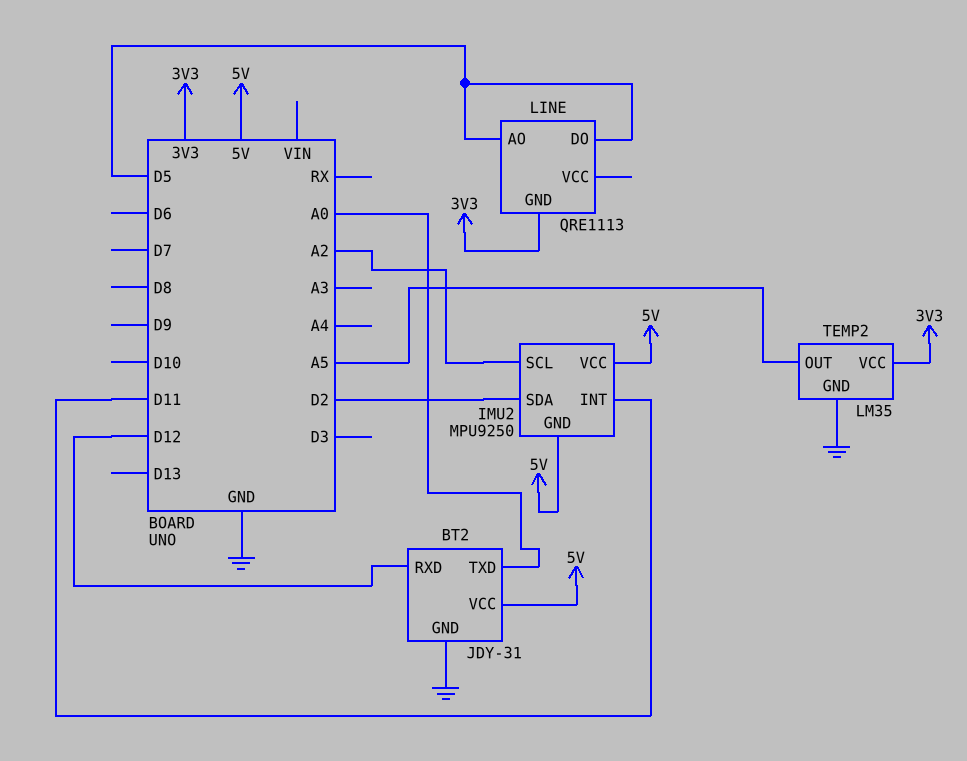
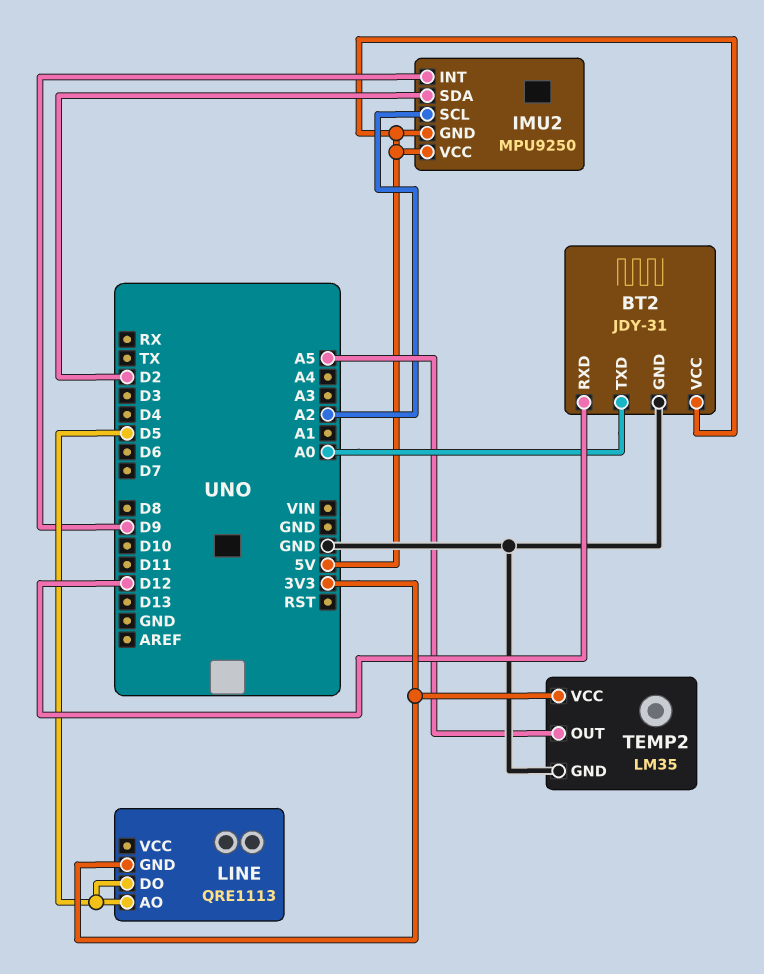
IMU2 pin INT: D11 -> D9

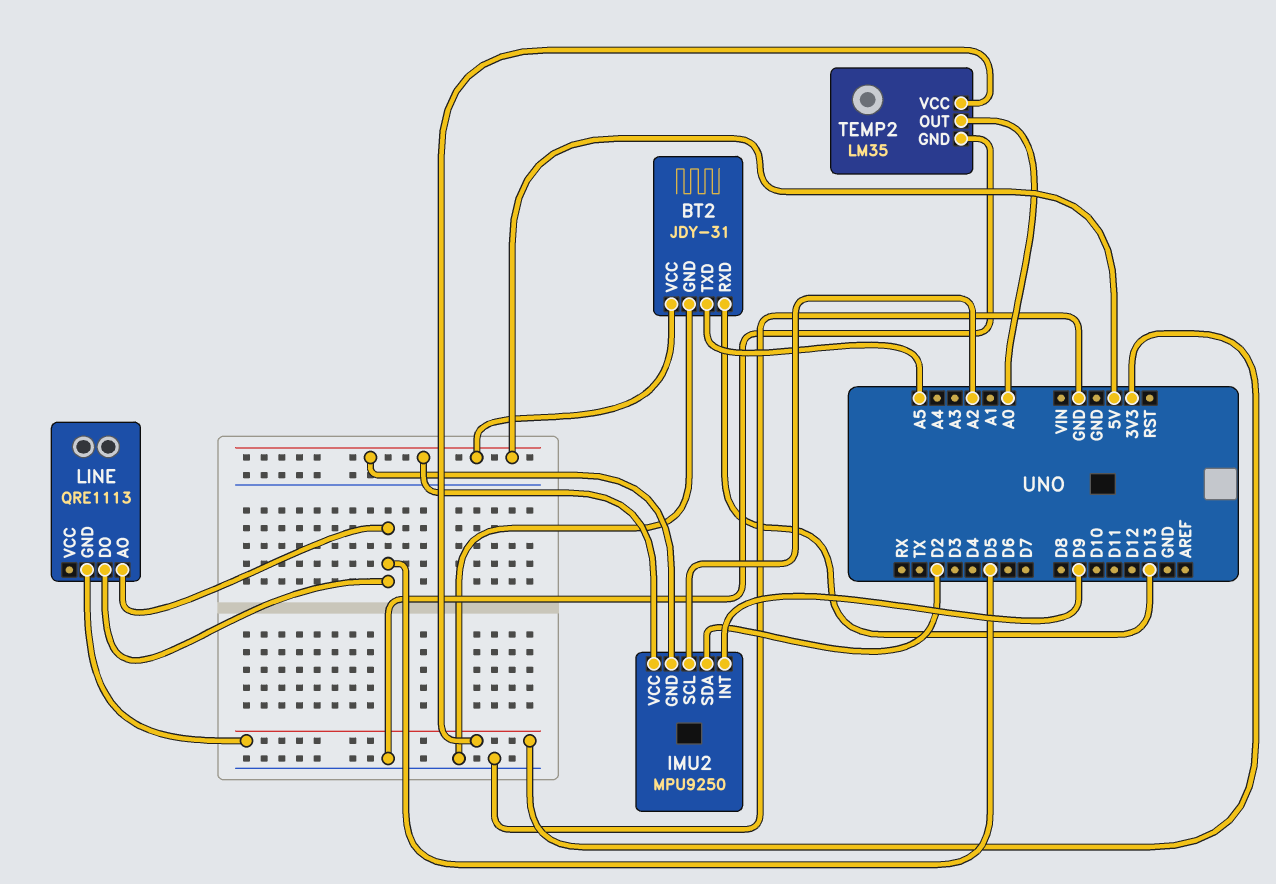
BT2 pin RXD: D12 -> D13
BT2 pin TXD: A0 -> A5
TEMP2 pin OUT: A5 -> A0

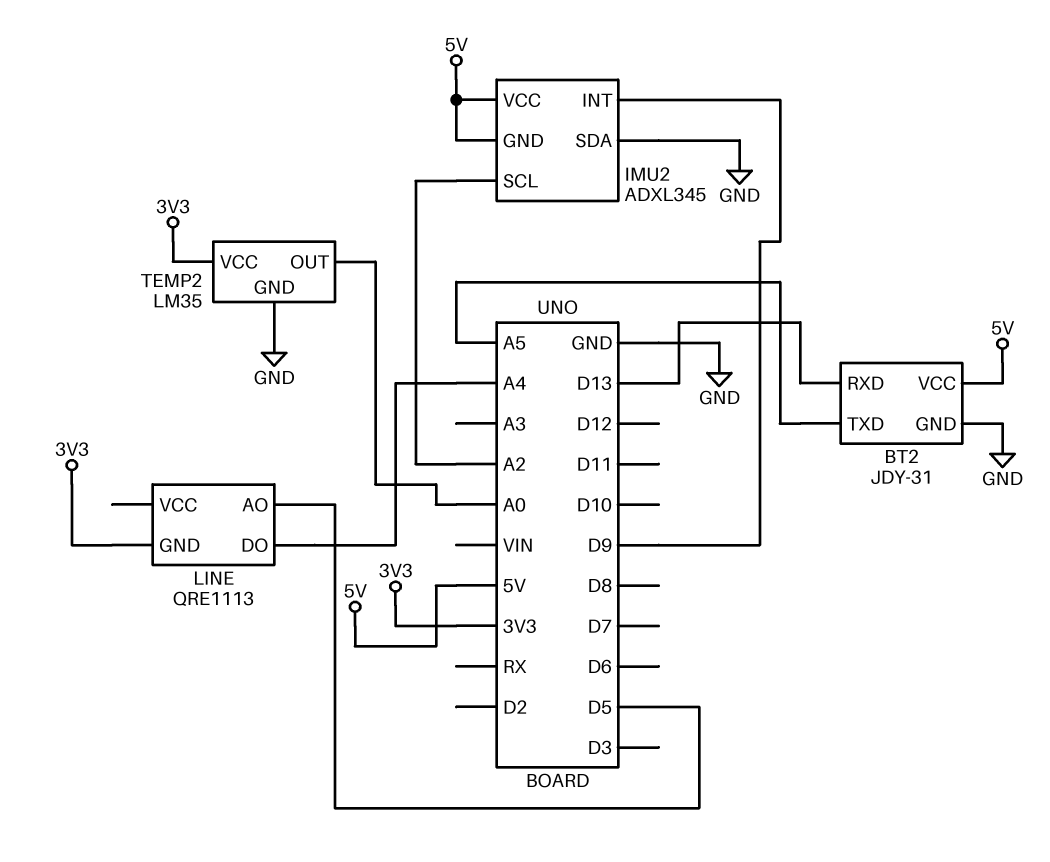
IMU2: MPU9250 -> ADXL345
IMU2 pin SDA: D2 -> GND
LINE pin DO: D5 -> A4

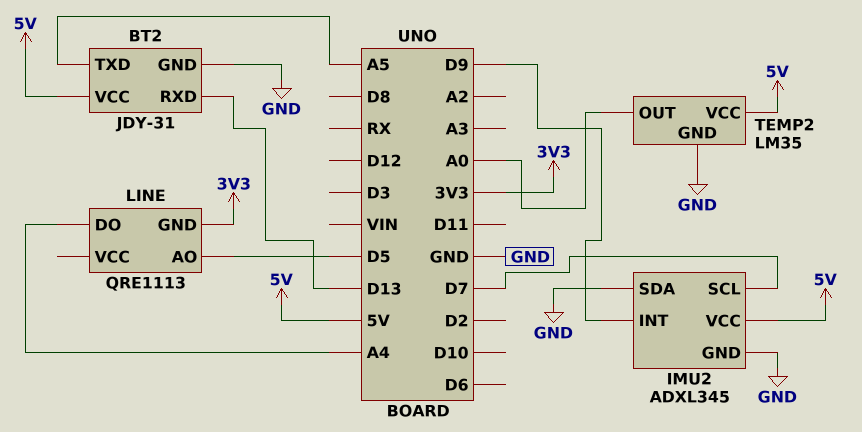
IMU2 pin GND: 5V -> GND
IMU2 pin SCL: A2 -> D7
TEMP2 pin VCC: 3V3 -> 5V

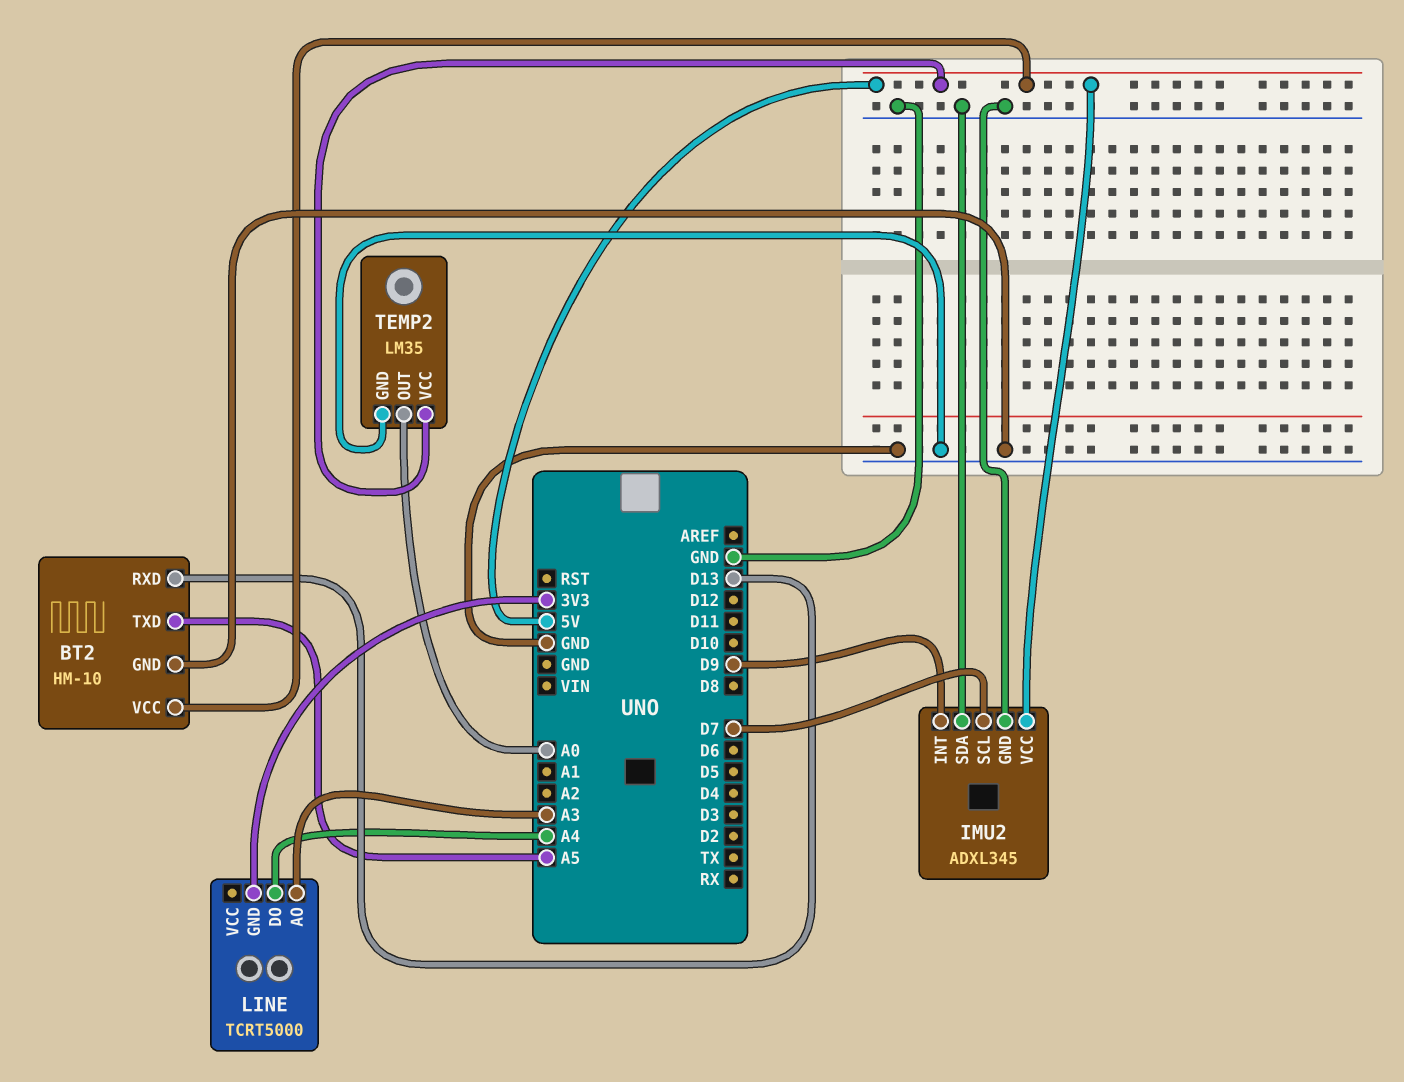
BT2: JDY-31 -> HM-10
LINE: QRE1113 -> TCRT5000
LINE pin AO: D5 -> A3

